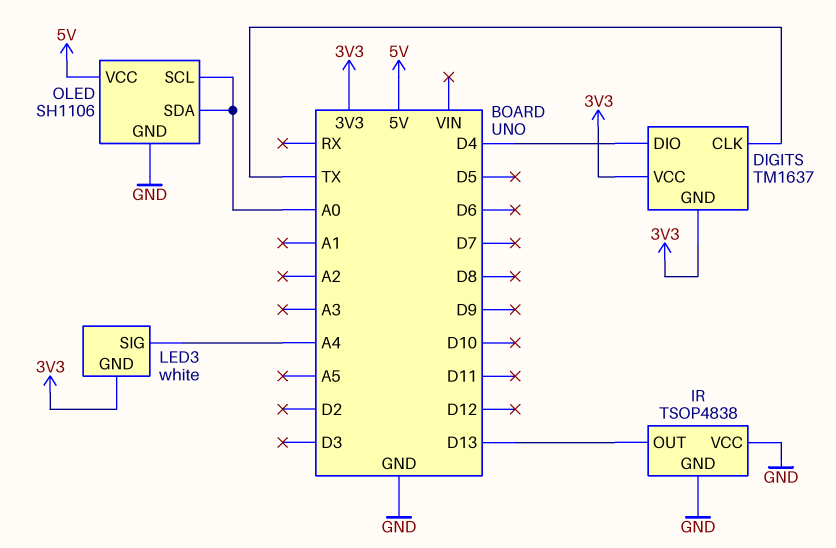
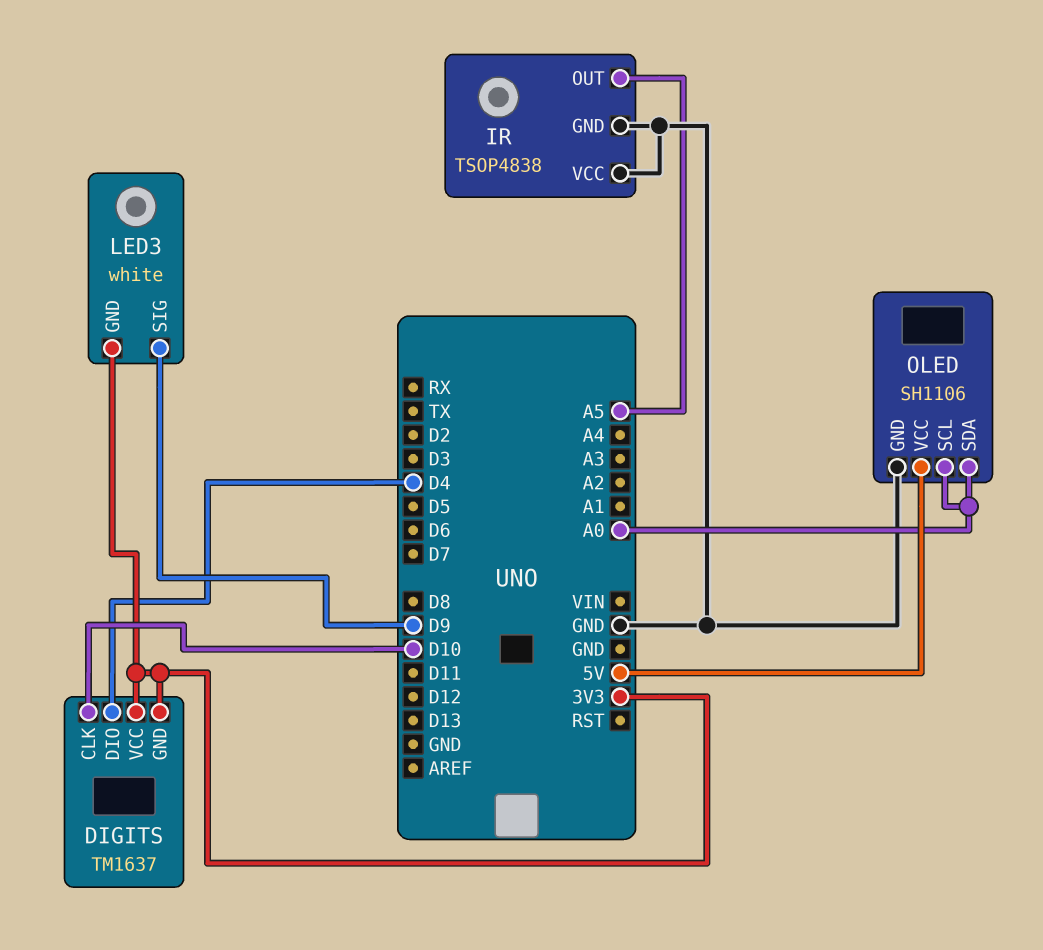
DIGITS pin CLK: TX -> D10
IR pin OUT: D13 -> A5
LED3 pin SIG: A4 -> D9

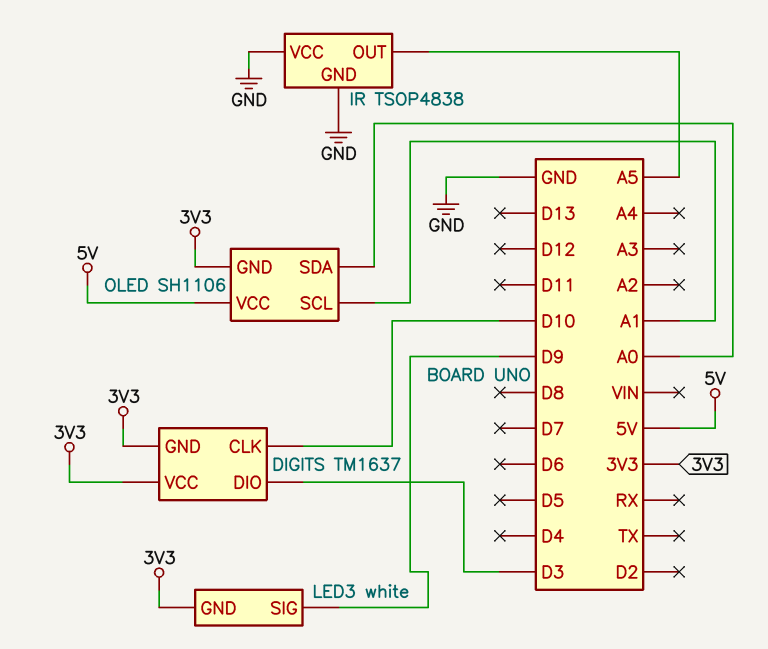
DIGITS pin DIO: D4 -> D3
OLED pin GND: GND -> 3V3
OLED pin SCL: A0 -> A1

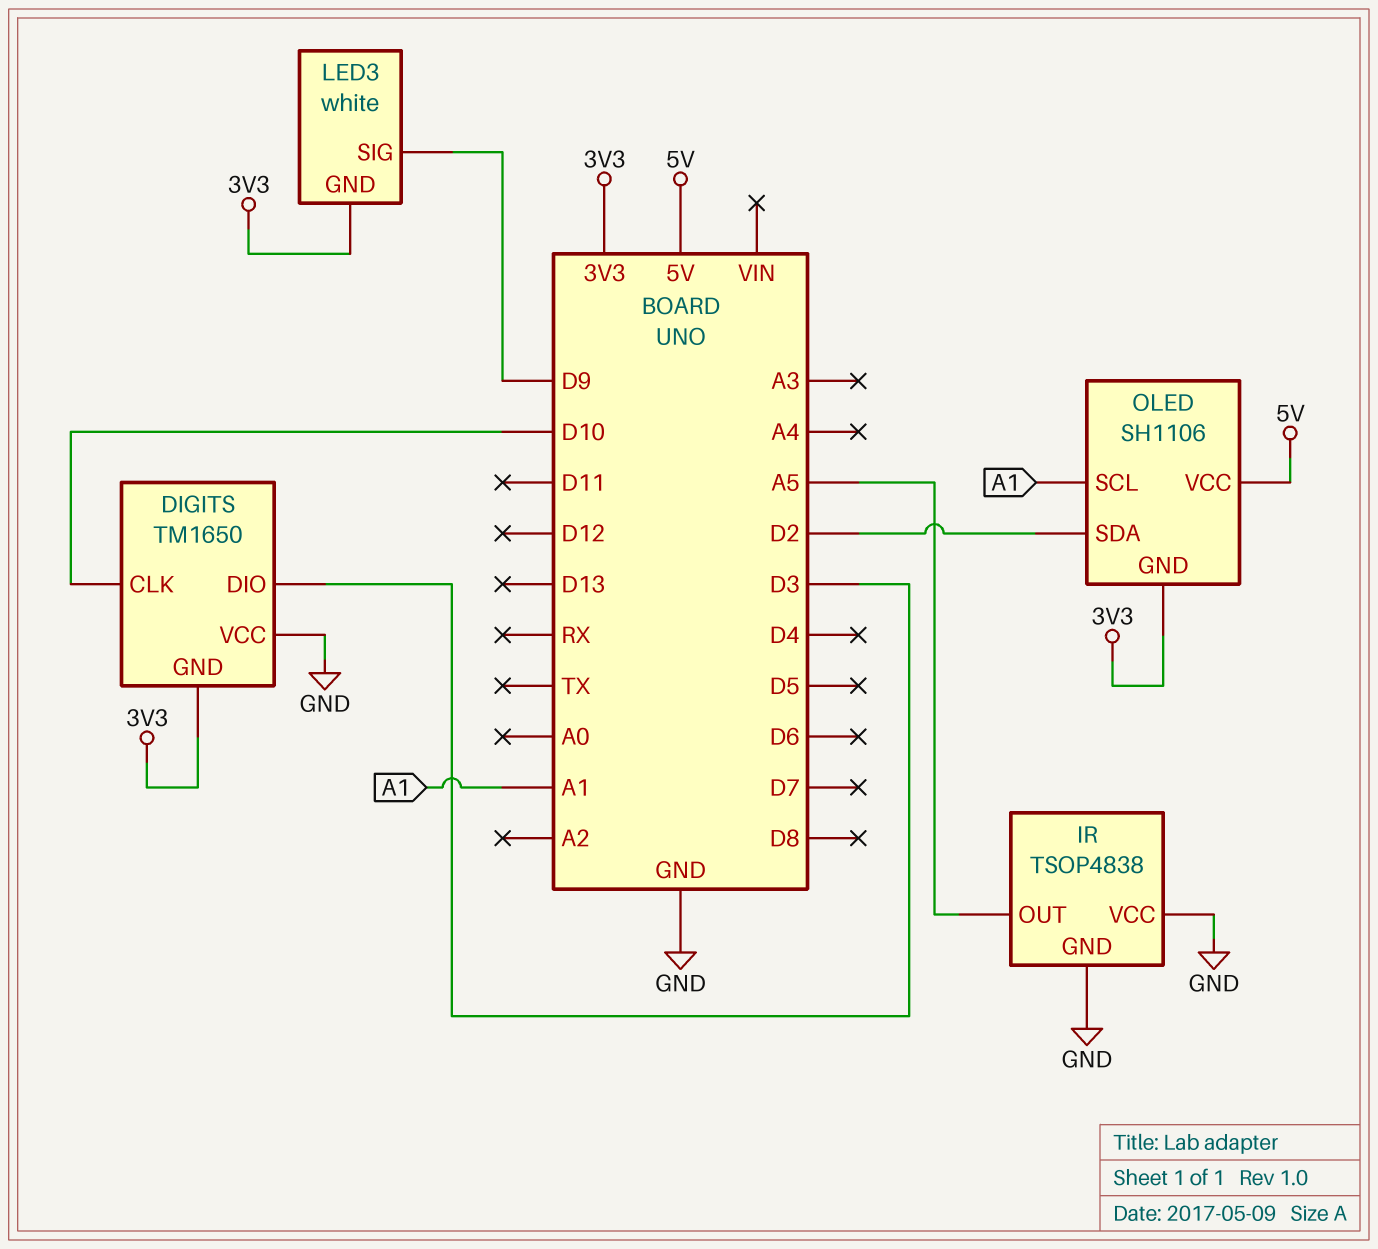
DIGITS: TM1637 -> TM1650
DIGITS pin VCC: 3V3 -> GND
OLED pin SDA: A0 -> D2

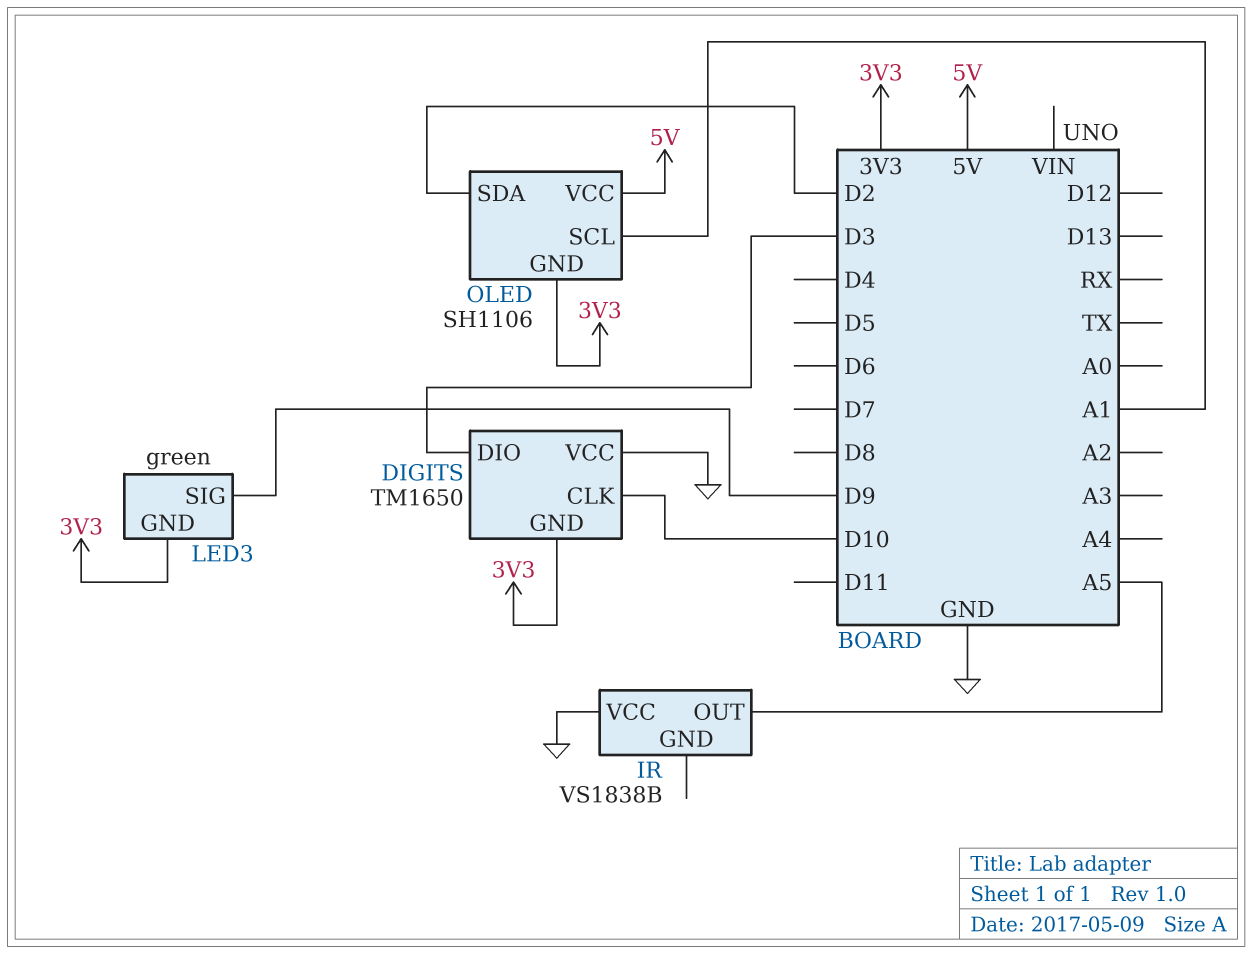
IR: TSOP4838 -> VS1838B
IR pin GND: GND -> none
LED3: white -> green

